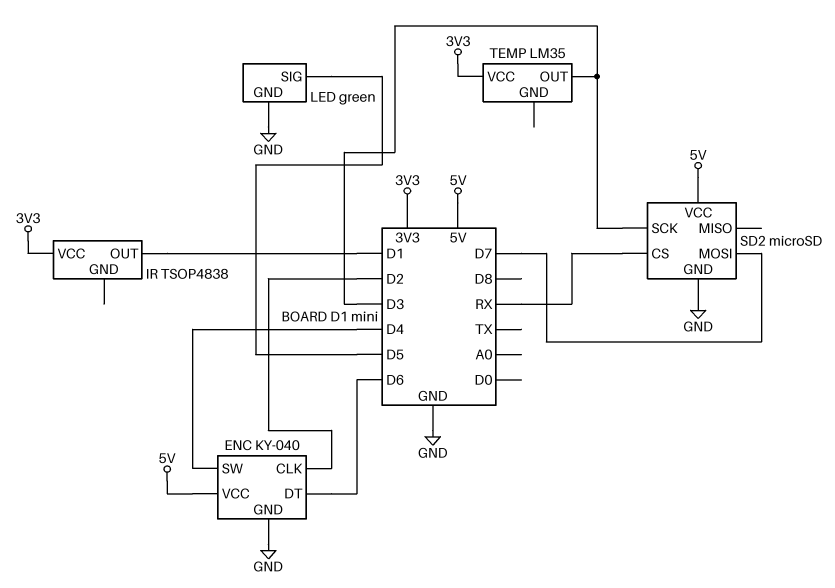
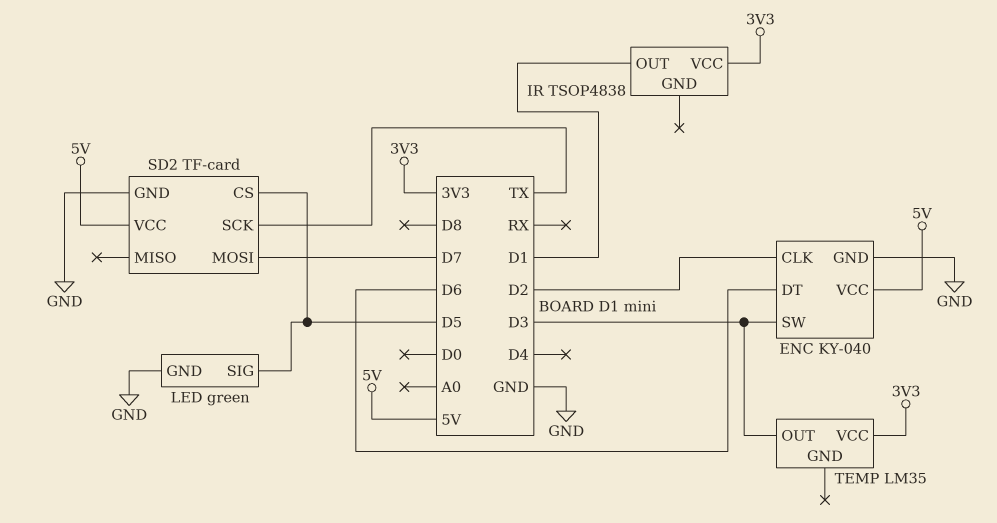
ENC pin SW: D4 -> D3
SD2: microSD -> TF-card
SD2 pin CS: RX -> D5
SD2 pin SCK: D3 -> TX

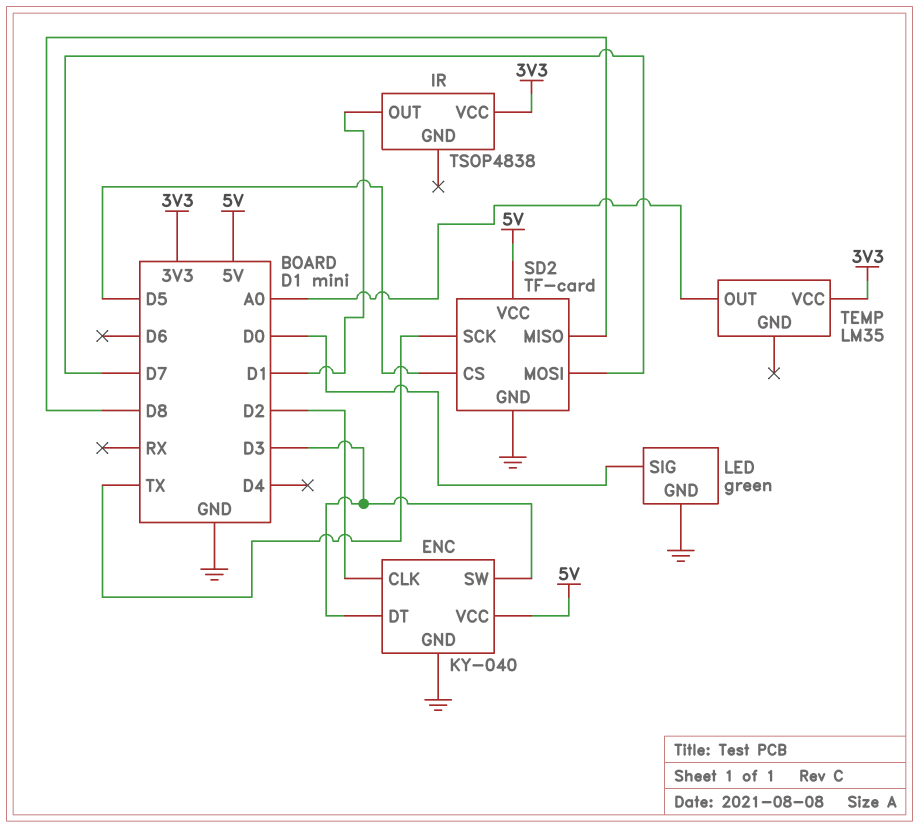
ENC pin DT: D6 -> D3
LED pin SIG: D5 -> D0
SD2 pin MISO: none -> D8
TEMP pin OUT: D3 -> A0

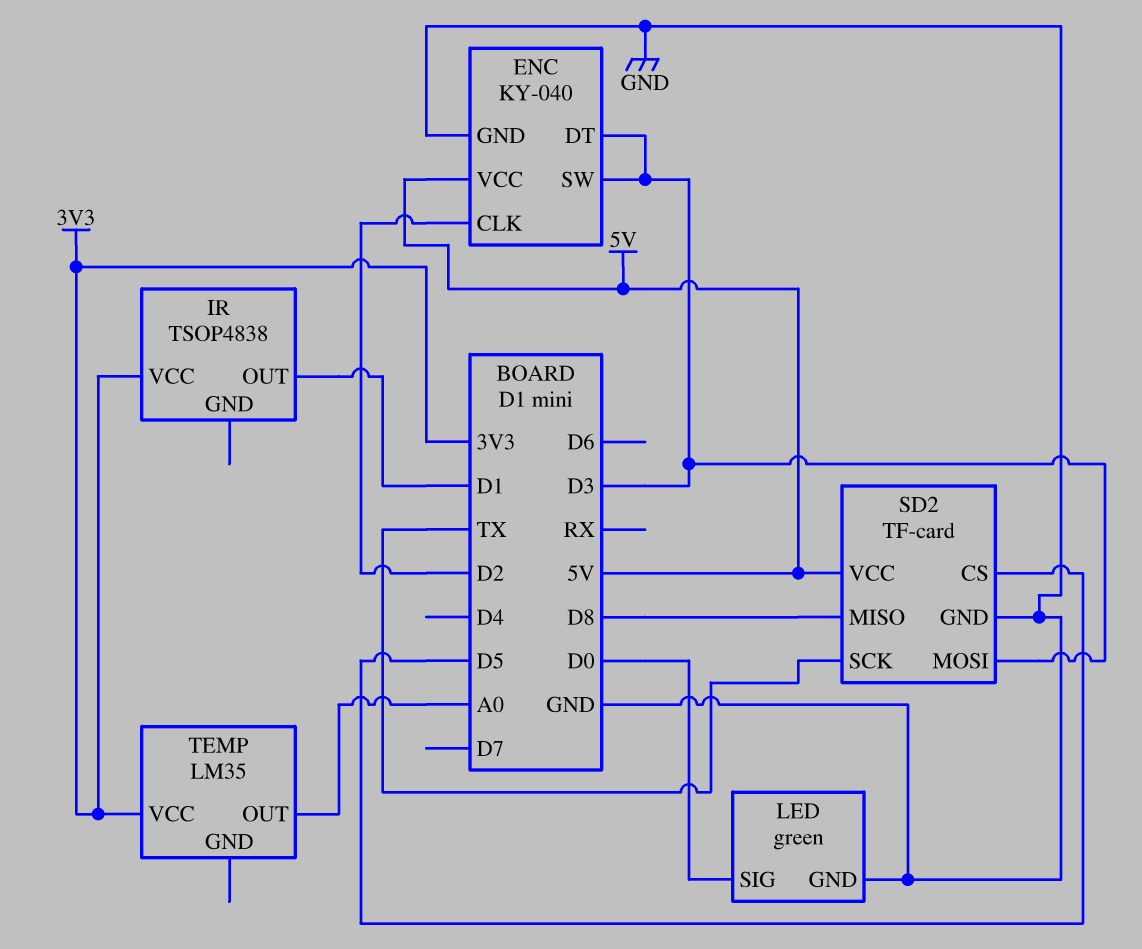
SD2 pin MOSI: D7 -> D3

